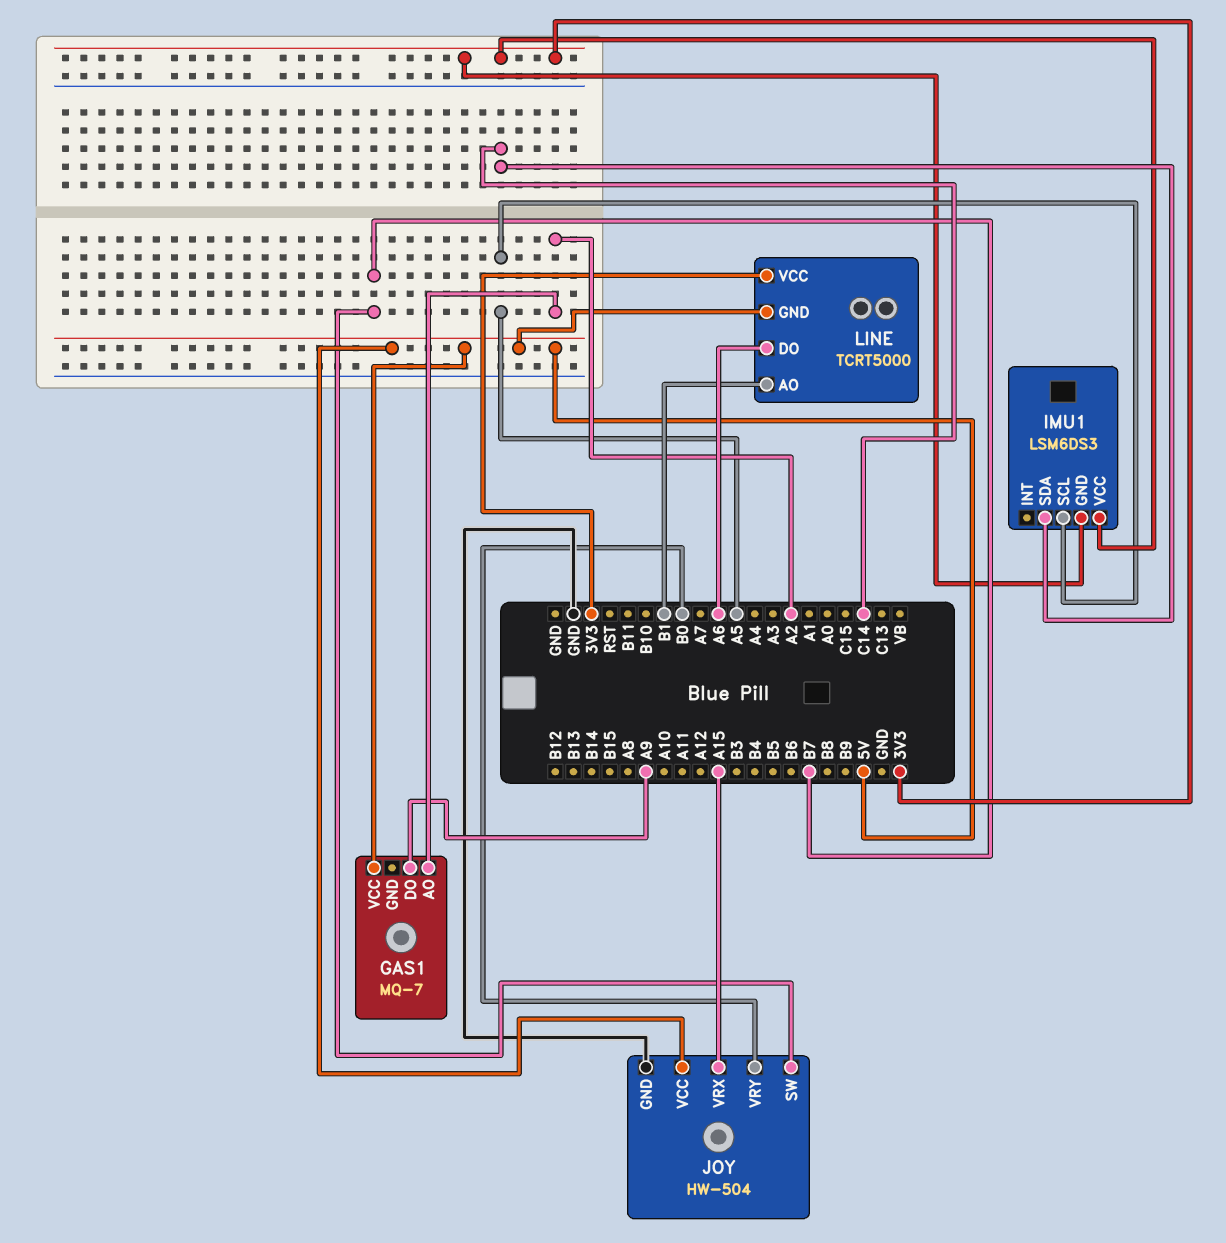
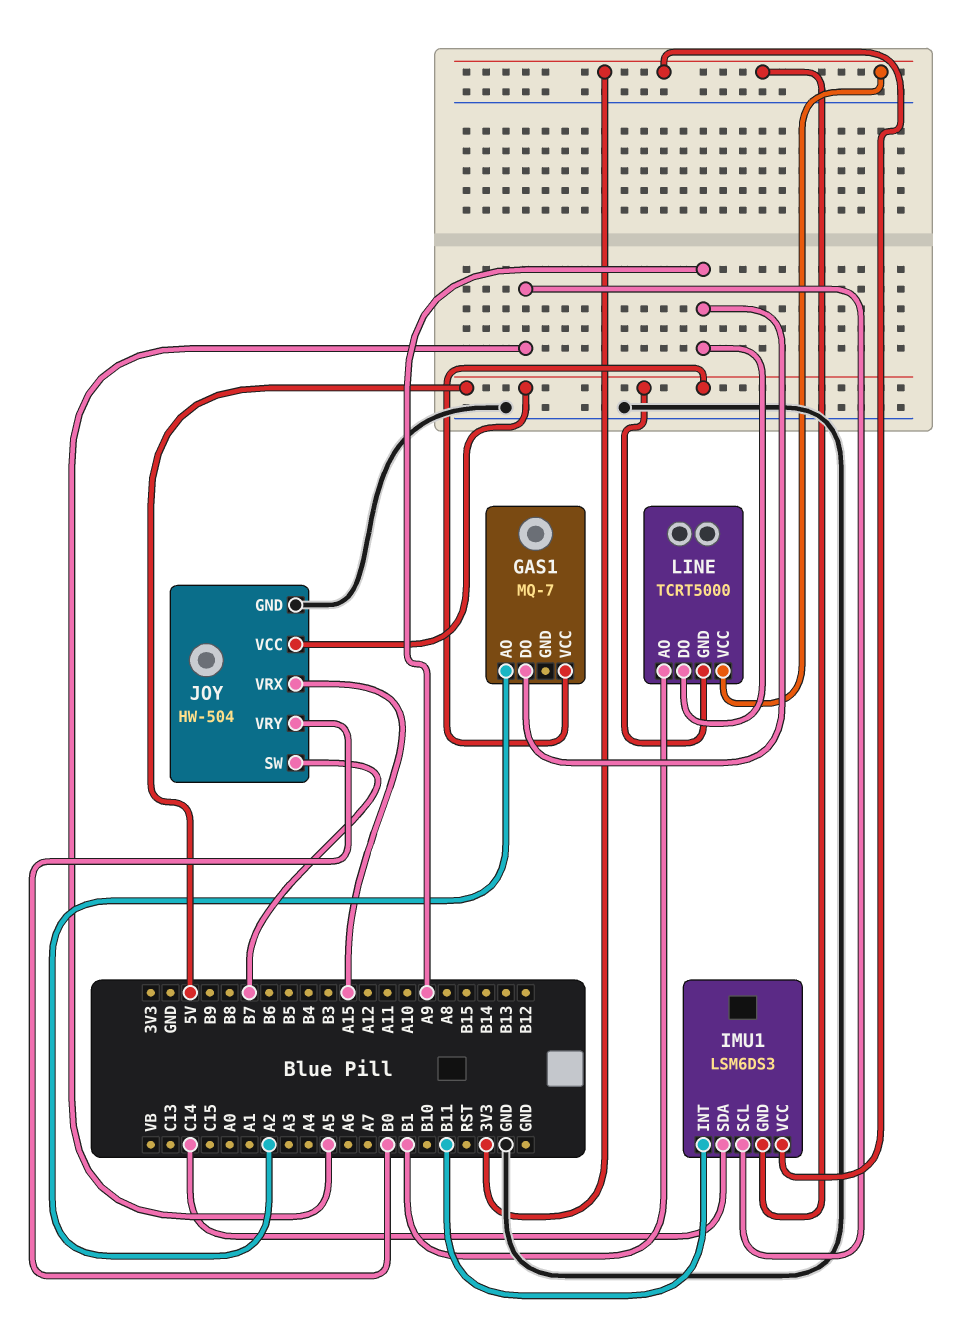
IMU1 pin INT: none -> B11
LINE pin DO: A6 -> A9

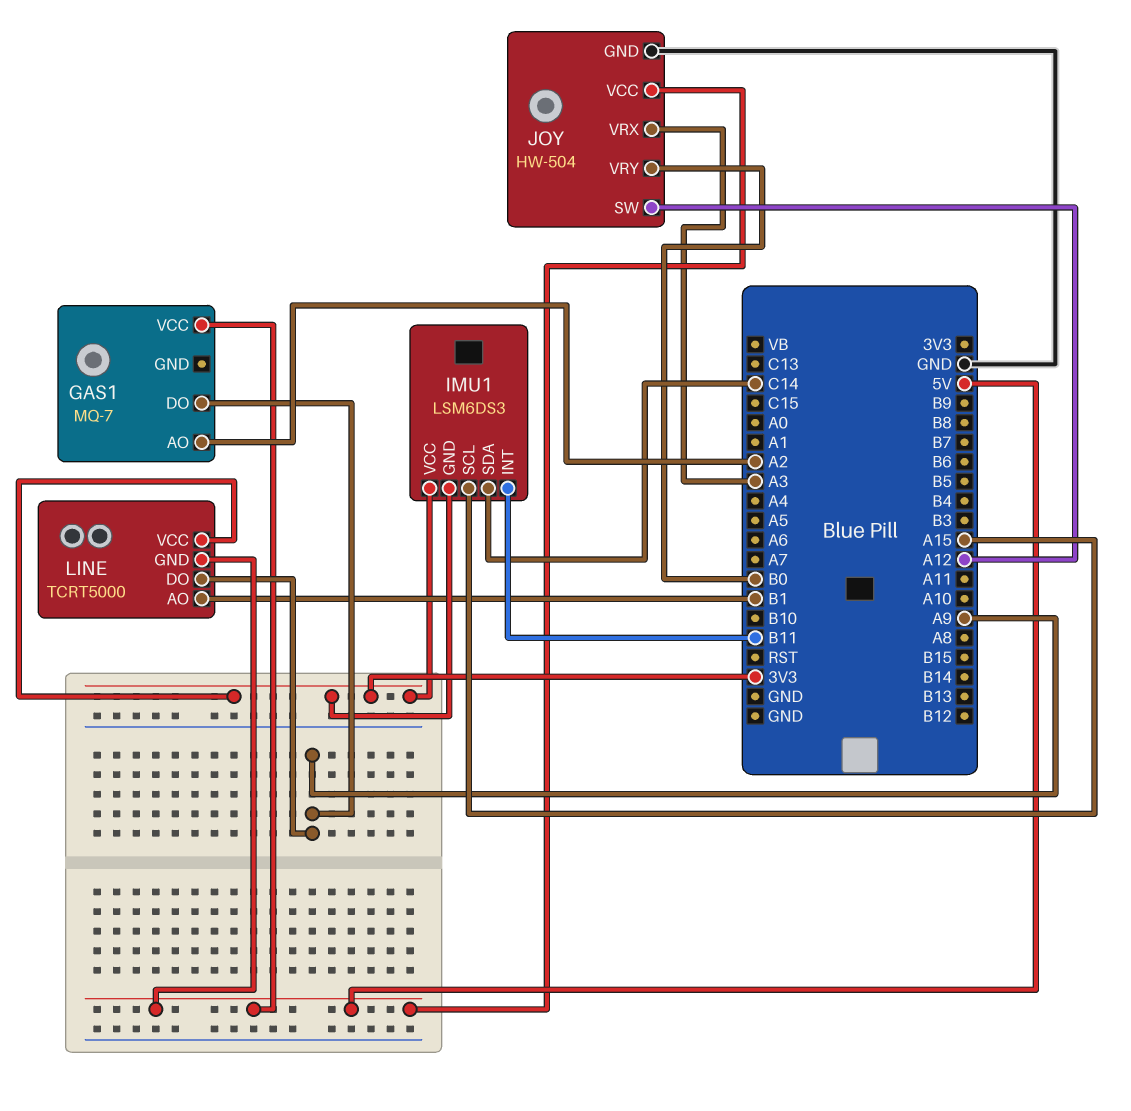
IMU1 pin SCL: A5 -> A15
JOY pin SW: B7 -> A12
JOY pin VRX: A15 -> A3

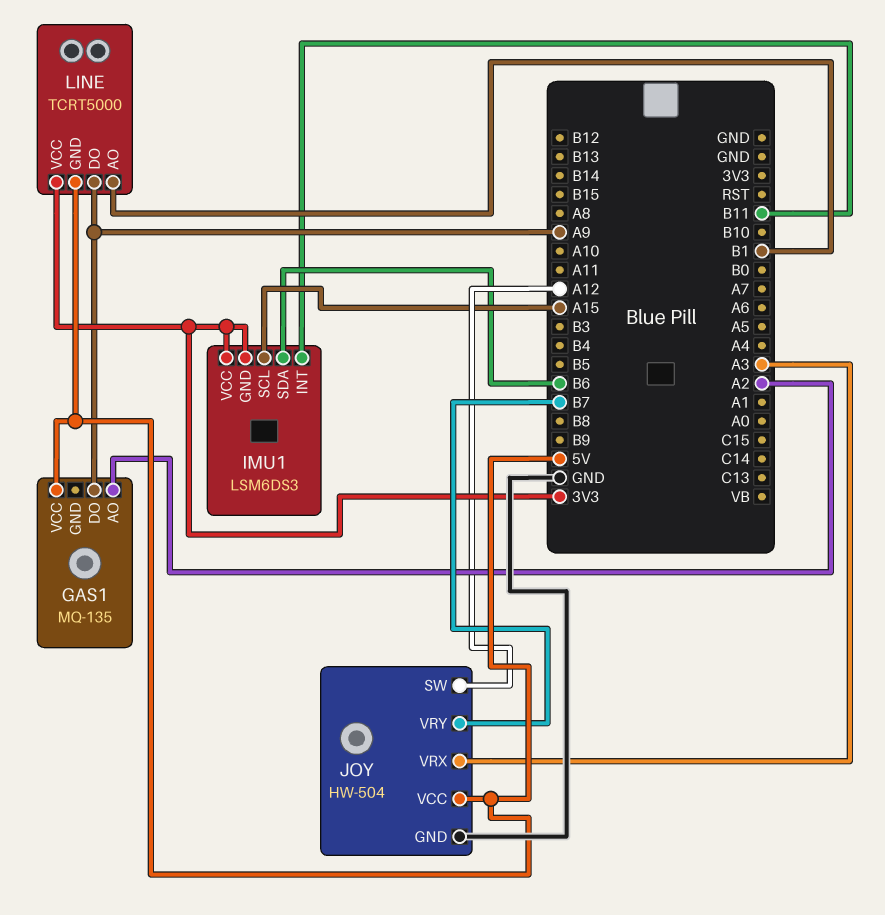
GAS1: MQ-7 -> MQ-135
IMU1 pin SDA: C14 -> B6
JOY pin VRY: B0 -> B7

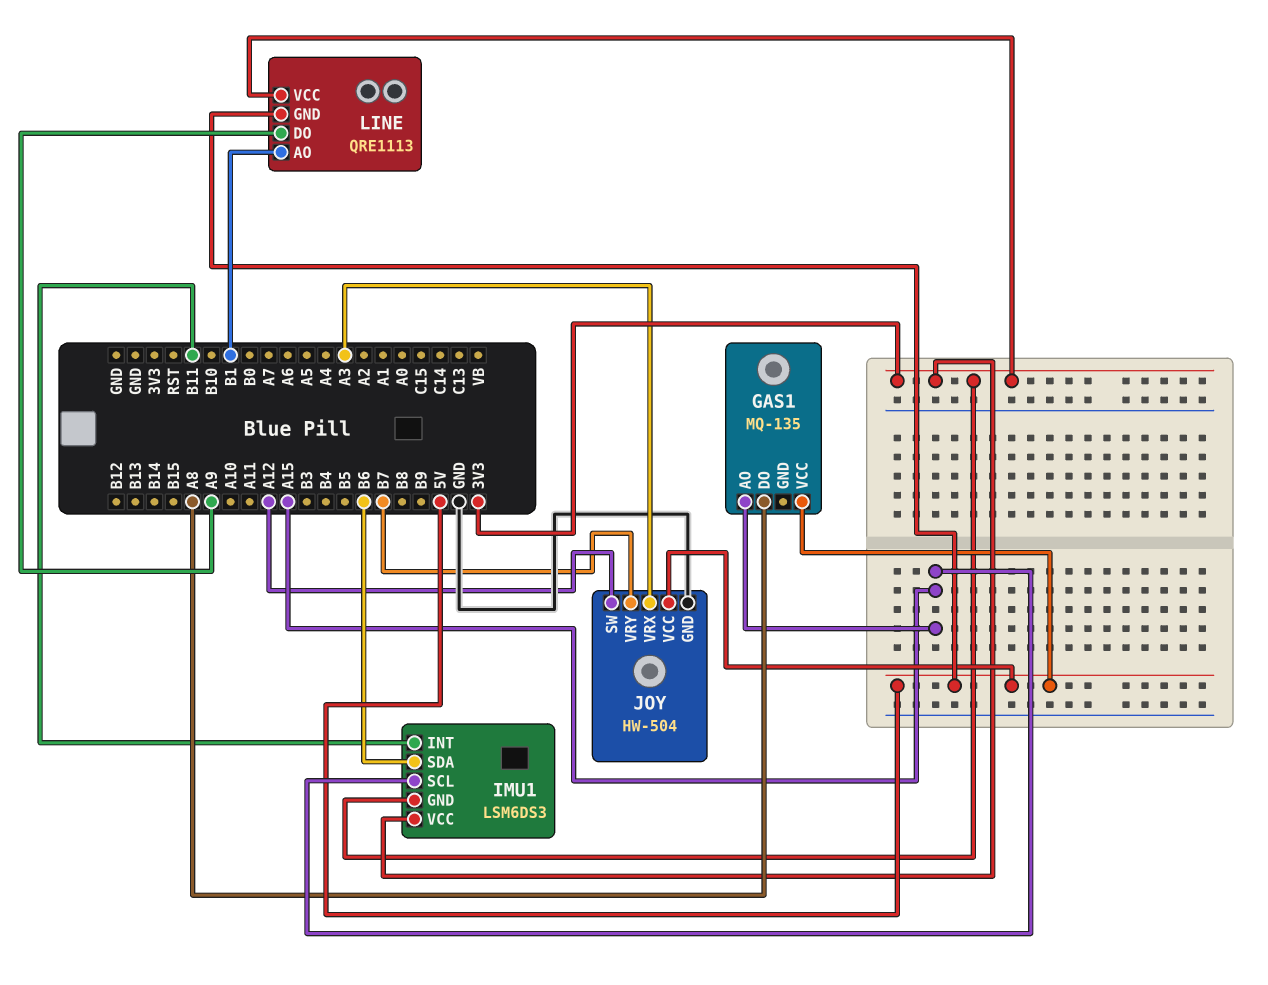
GAS1 pin AO: A2 -> A15
GAS1 pin DO: A9 -> A8
LINE: TCRT5000 -> QRE1113

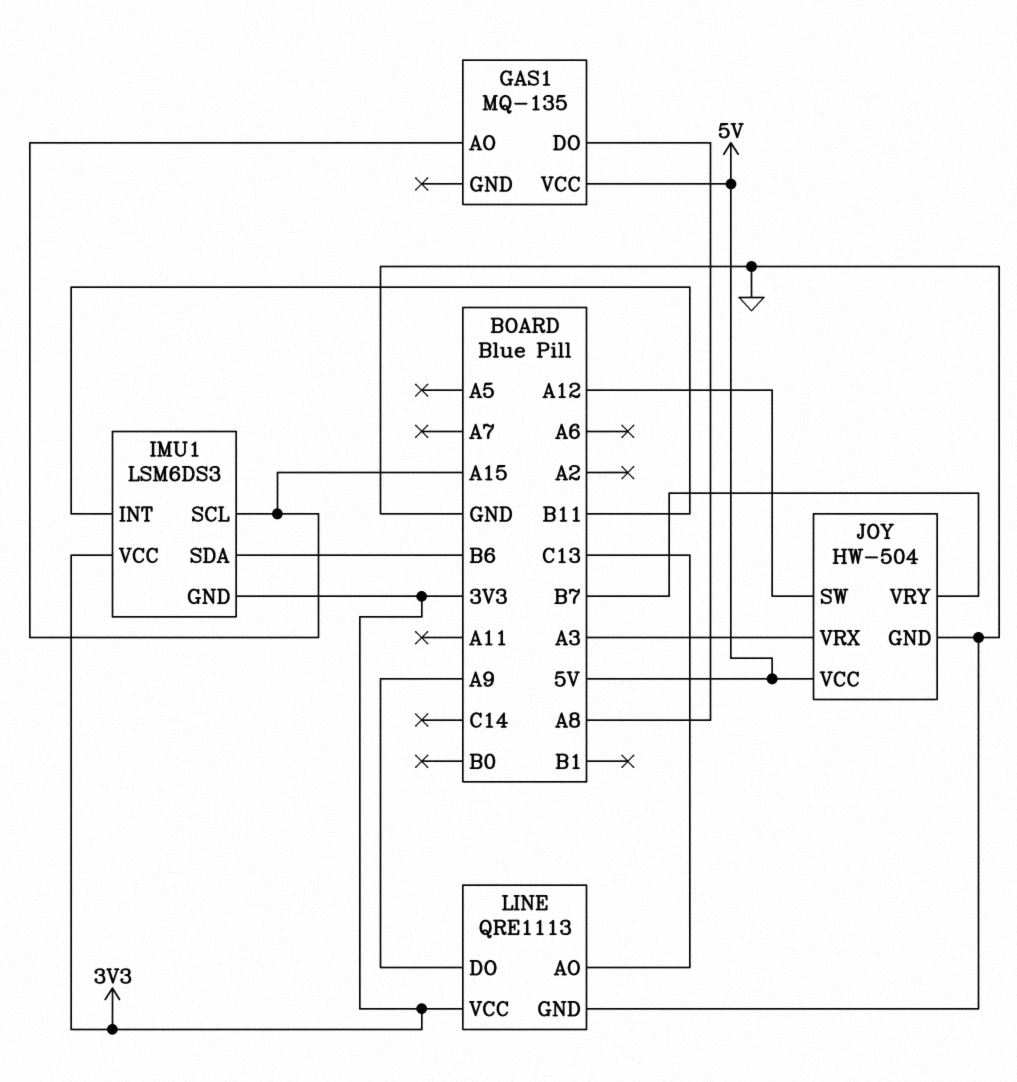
LINE pin AO: B1 -> C13
LINE pin GND: 5V -> GND

